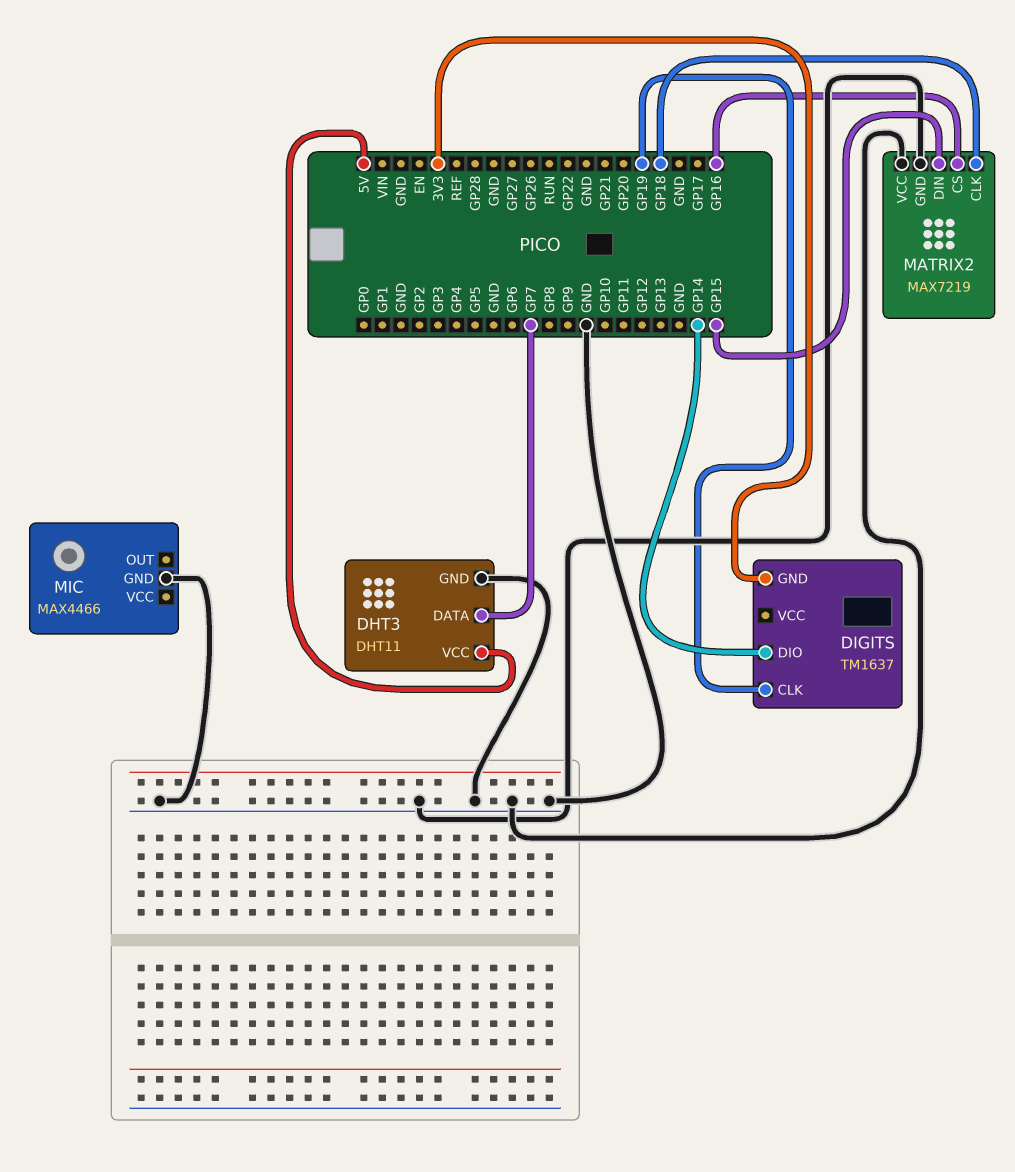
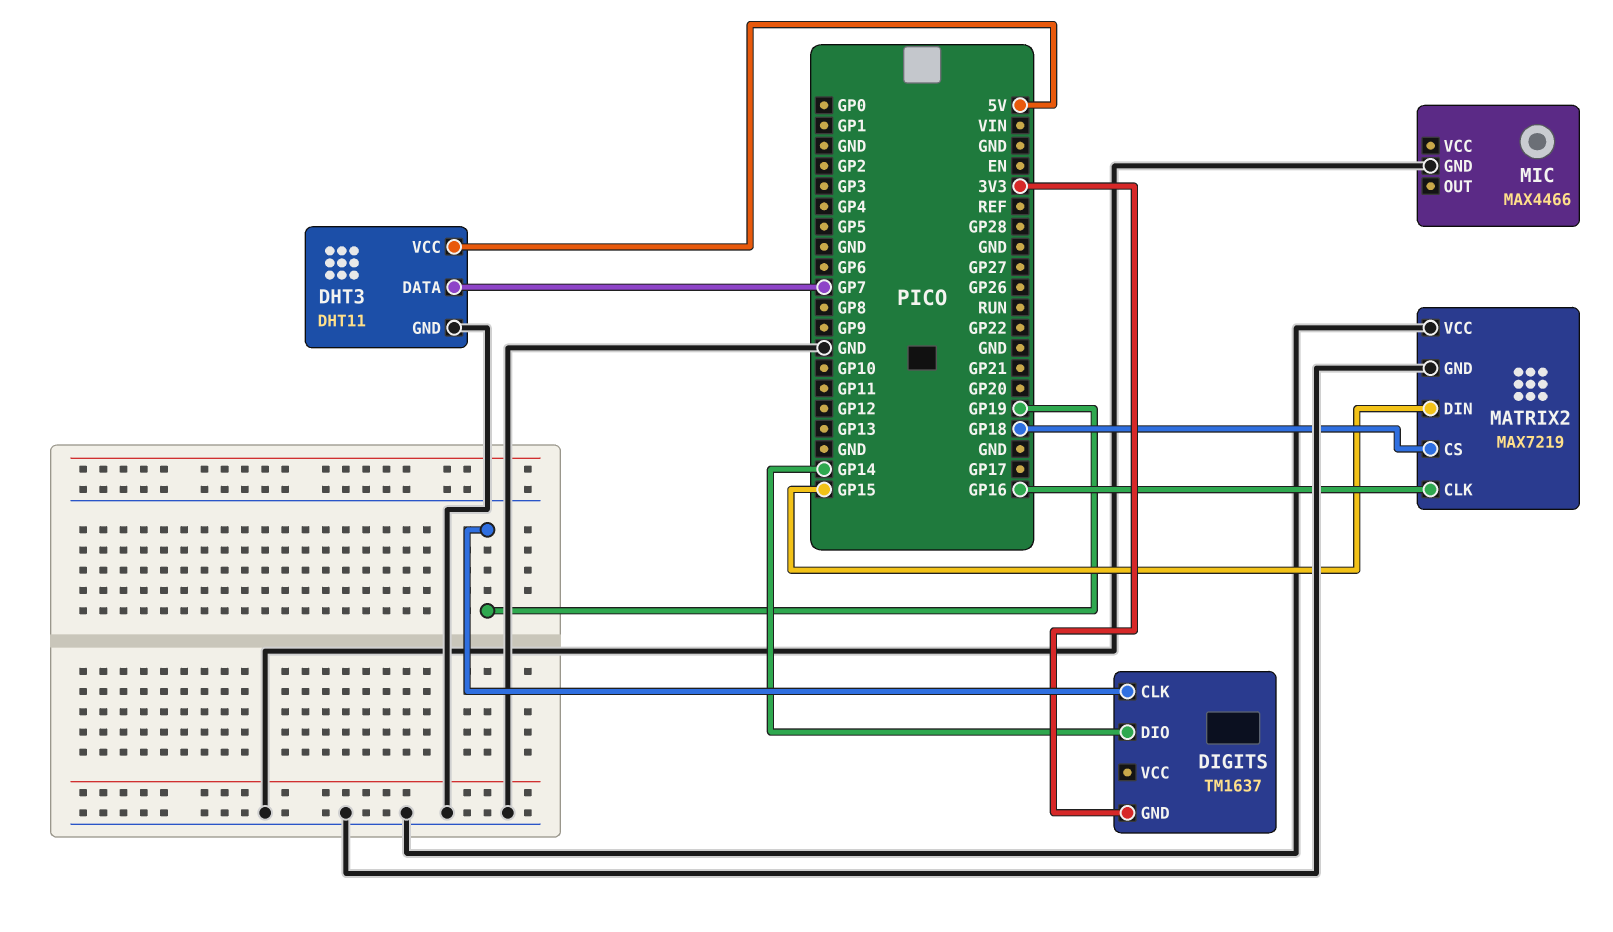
MATRIX2 pin CLK: GP18 -> GP16
MATRIX2 pin CS: GP16 -> GP18

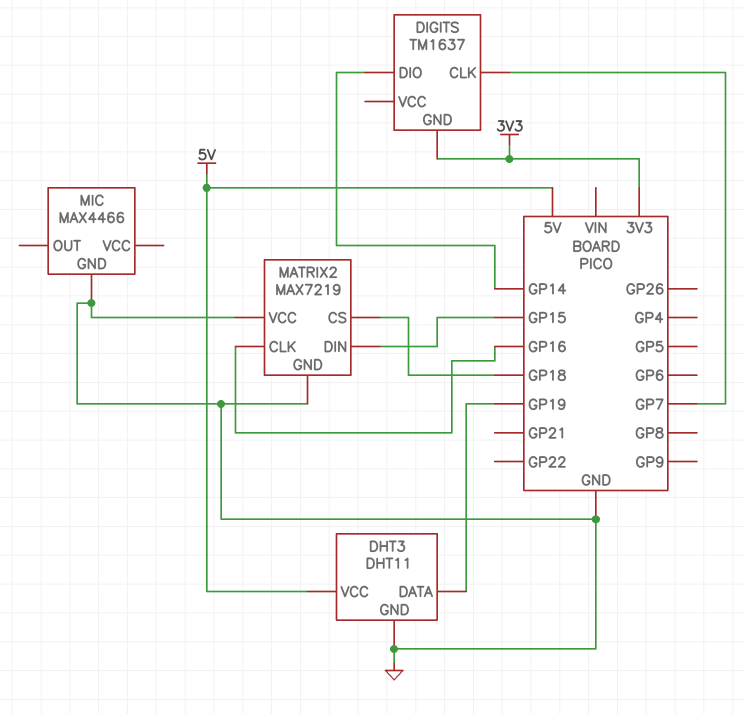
DHT3 pin DATA: GP7 -> GP19
DIGITS pin CLK: GP19 -> GP7

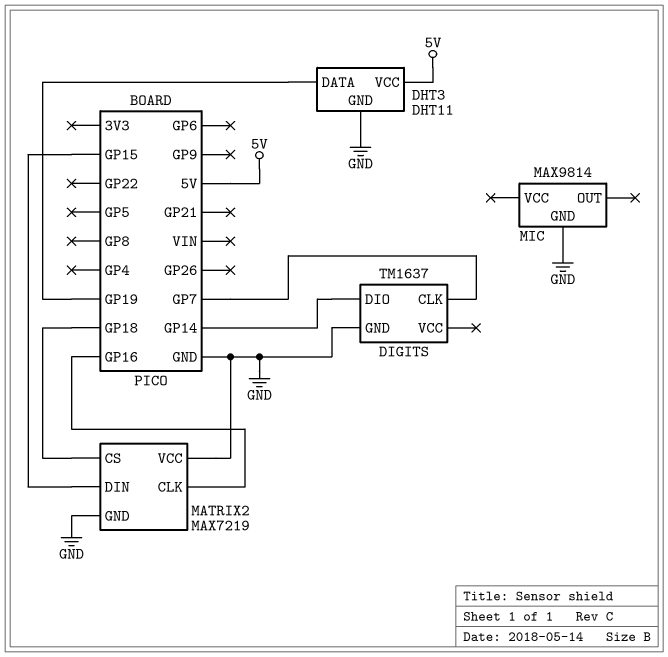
DIGITS pin GND: 3V3 -> GND
MIC: MAX4466 -> MAX9814

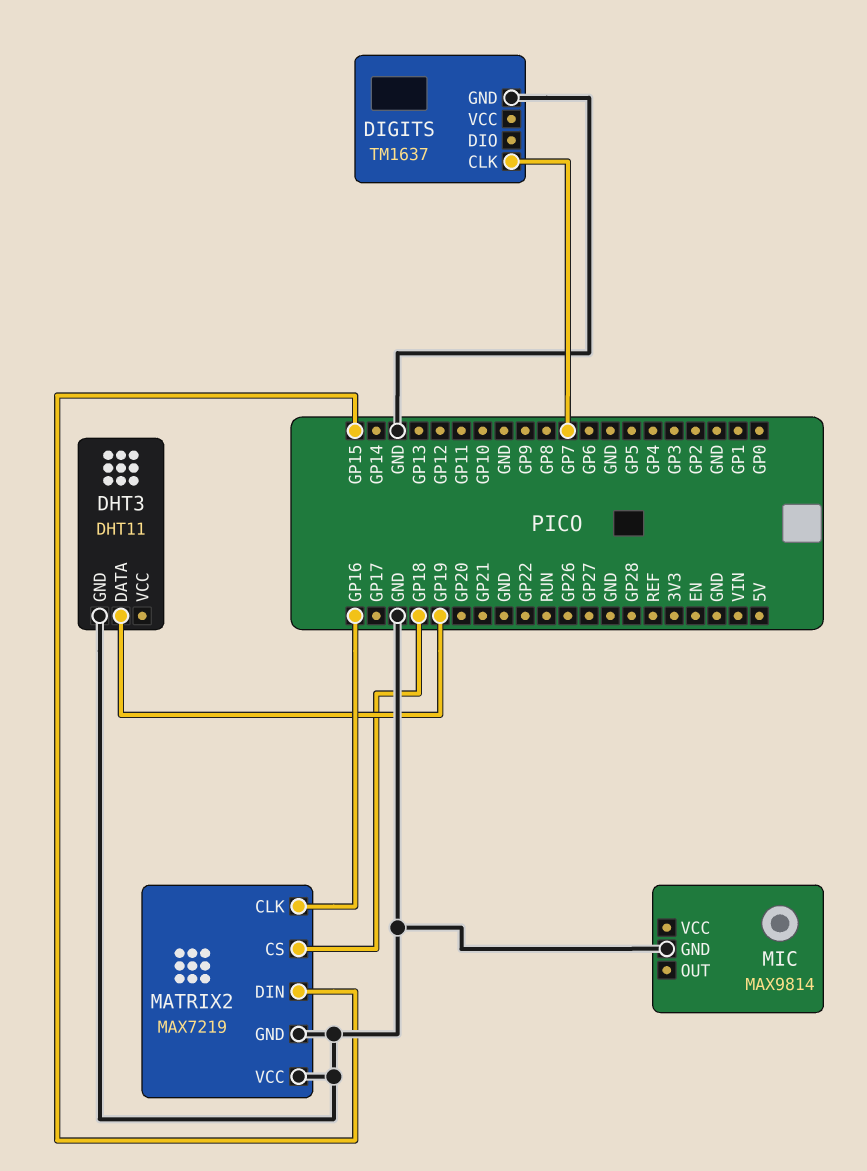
DHT3 pin VCC: 5V -> none
DIGITS pin DIO: GP14 -> none

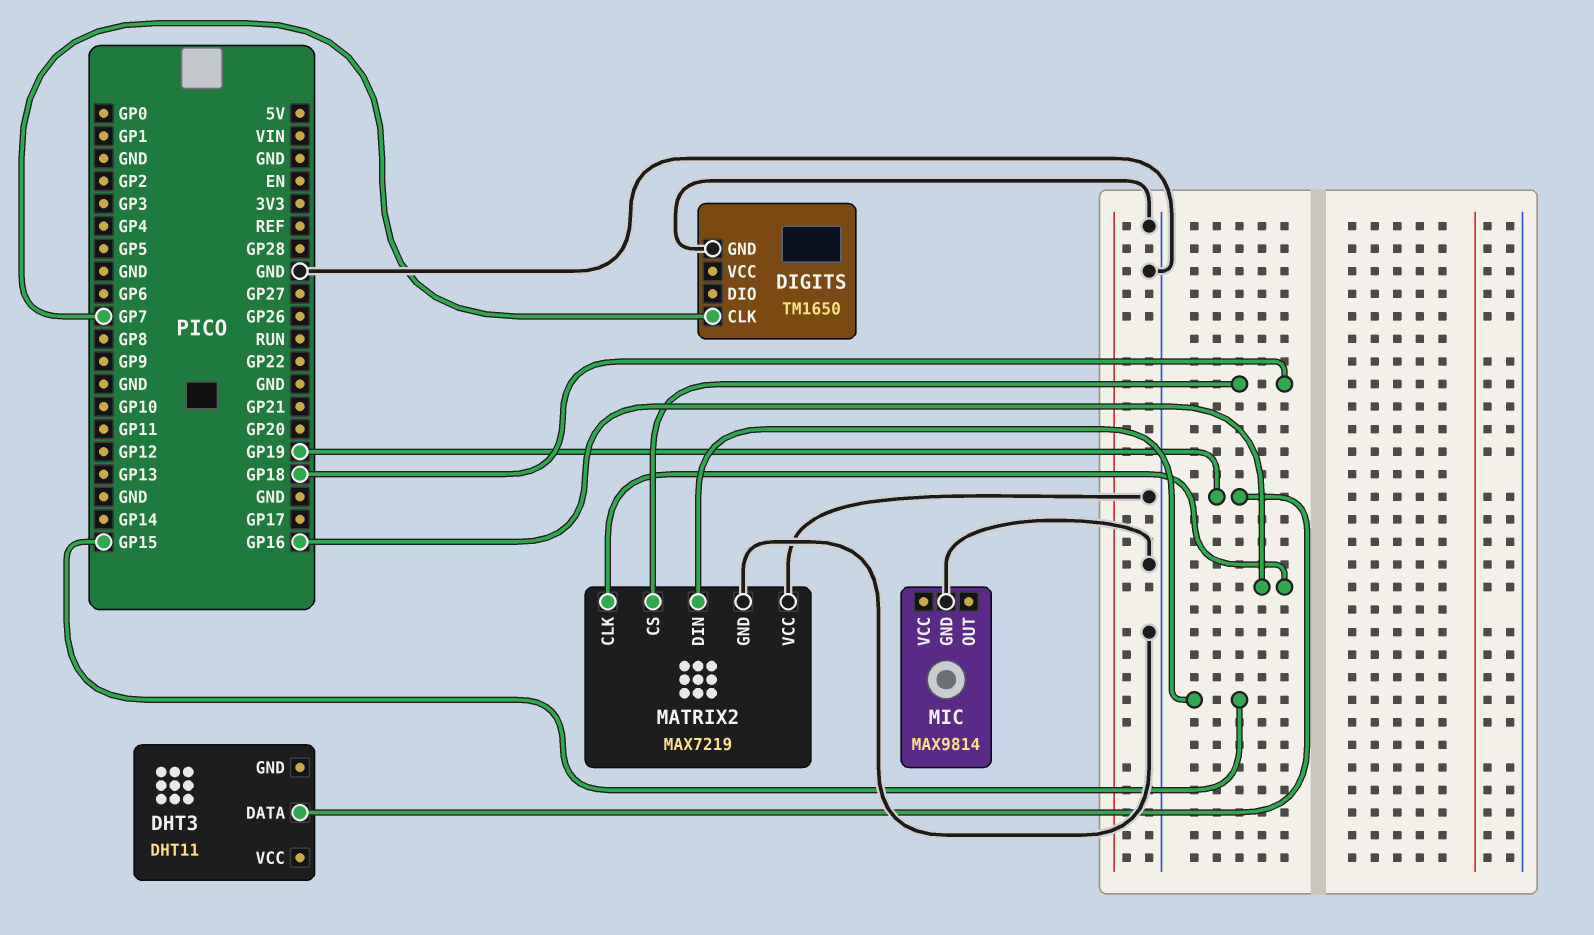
DHT3 pin GND: GND -> none
DIGITS: TM1637 -> TM1650

